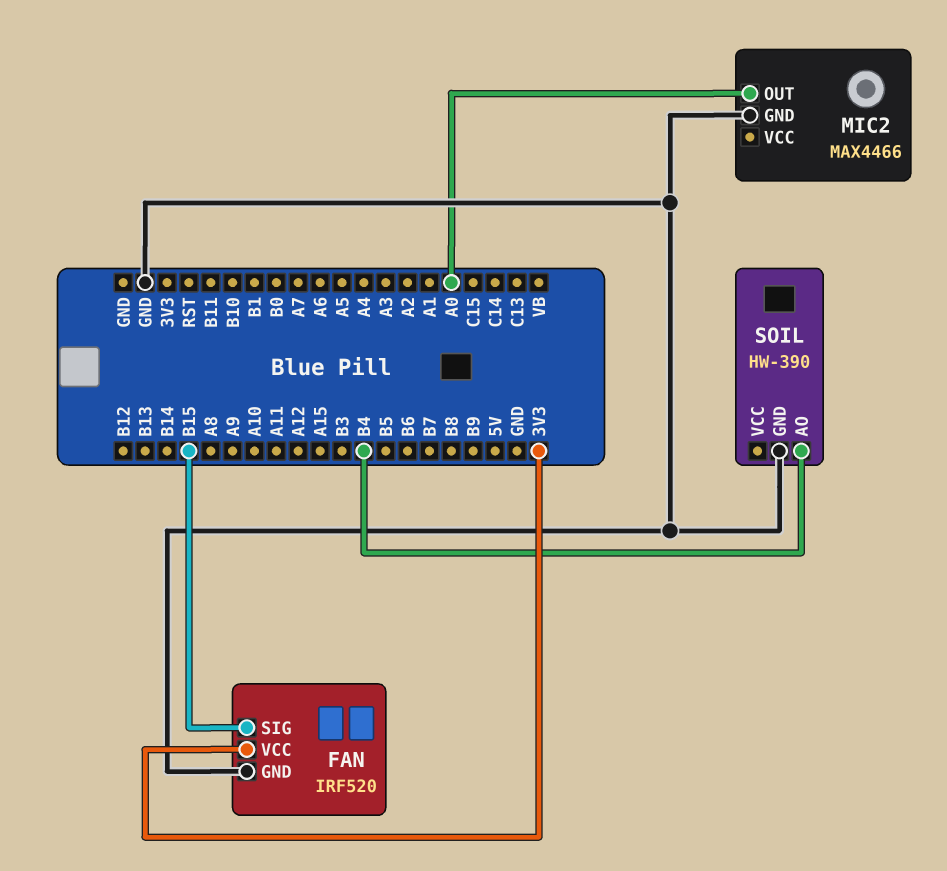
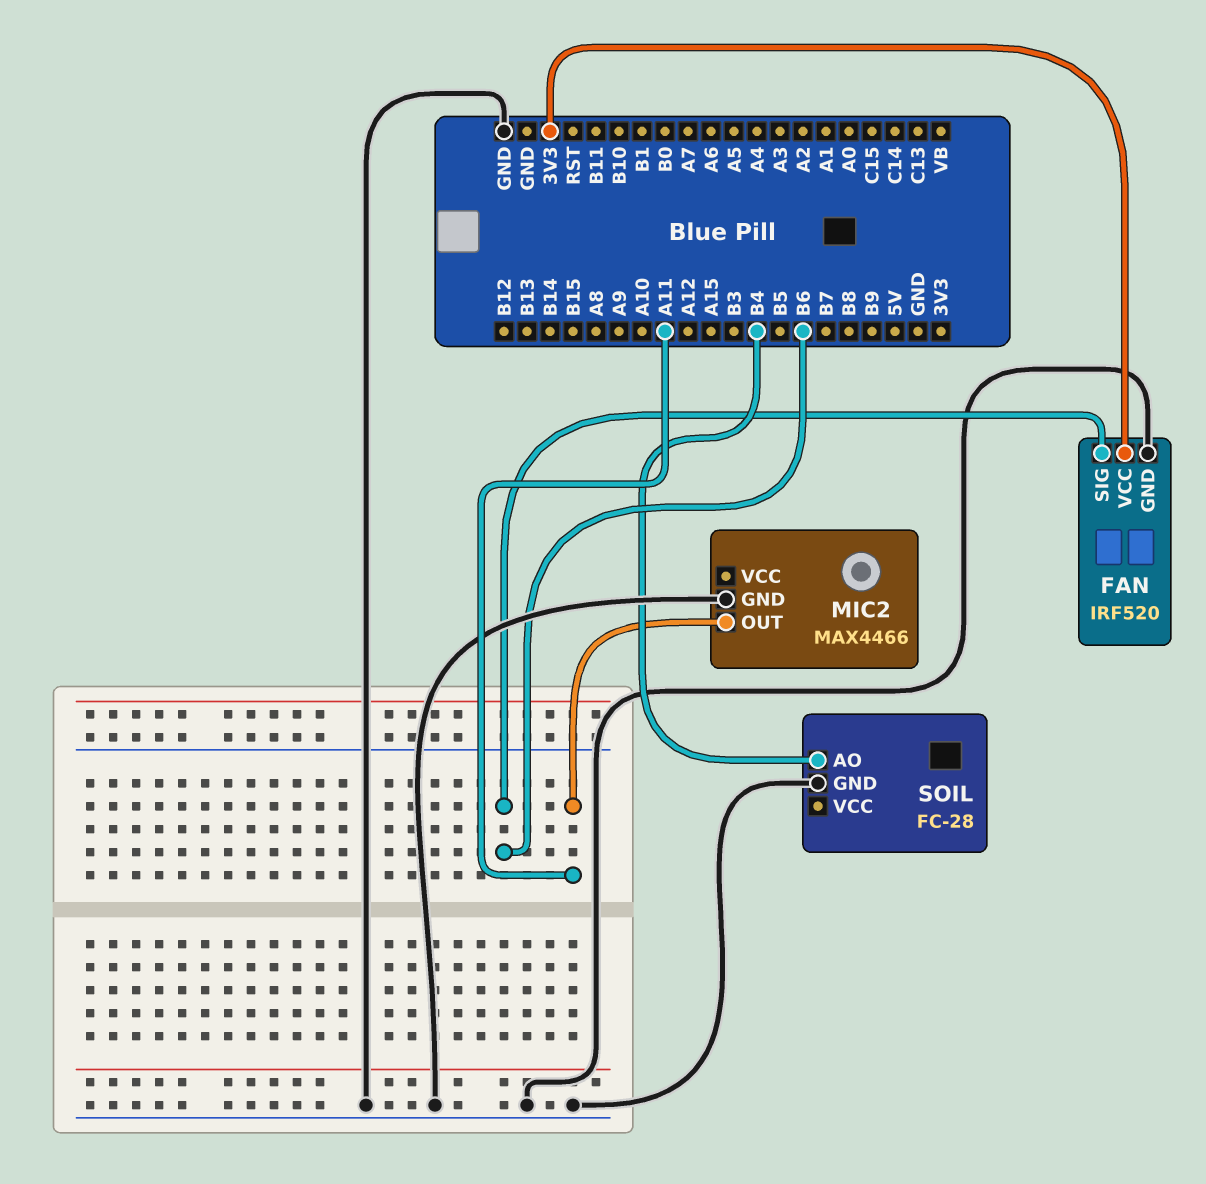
FAN pin SIG: B15 -> B6
MIC2 pin OUT: A0 -> A11
SOIL: HW-390 -> FC-28

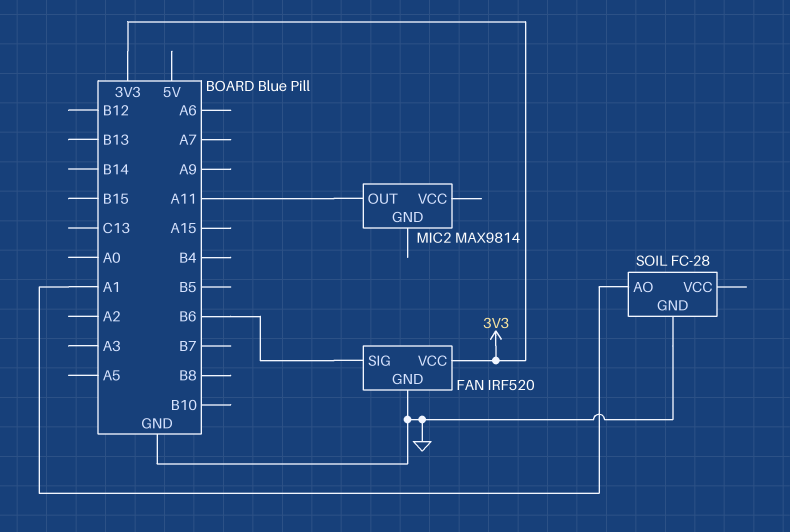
MIC2: MAX4466 -> MAX9814
MIC2 pin GND: GND -> none
SOIL pin AO: B4 -> A1

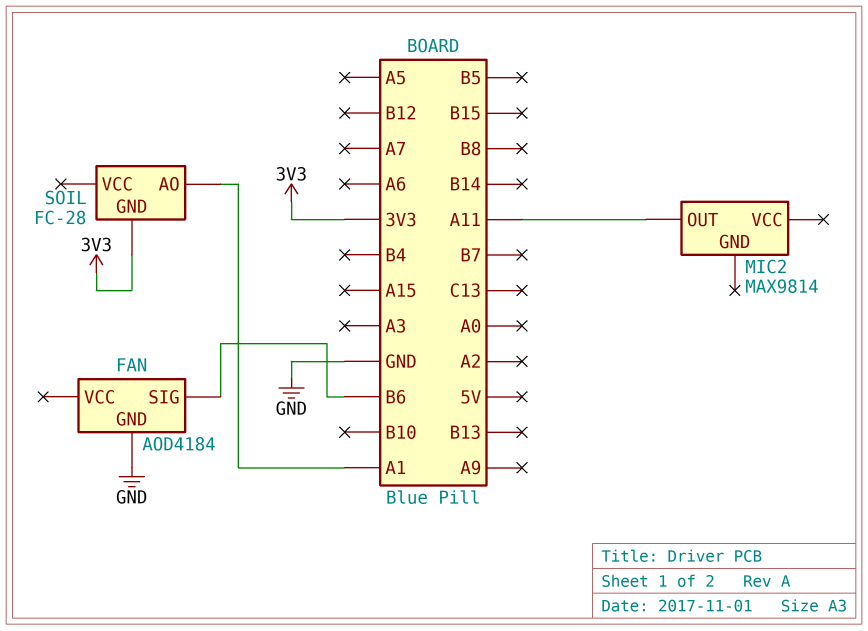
FAN: IRF520 -> AOD4184
FAN pin VCC: 3V3 -> none
SOIL pin GND: GND -> 3V3

